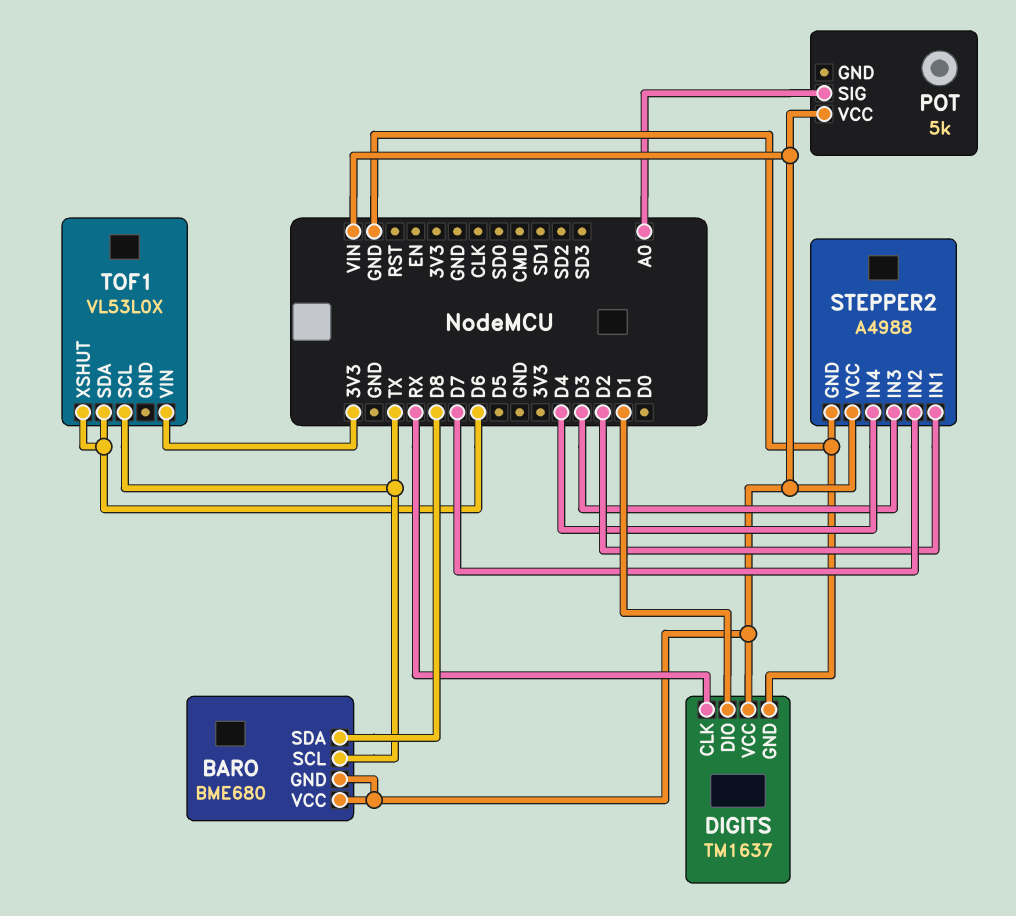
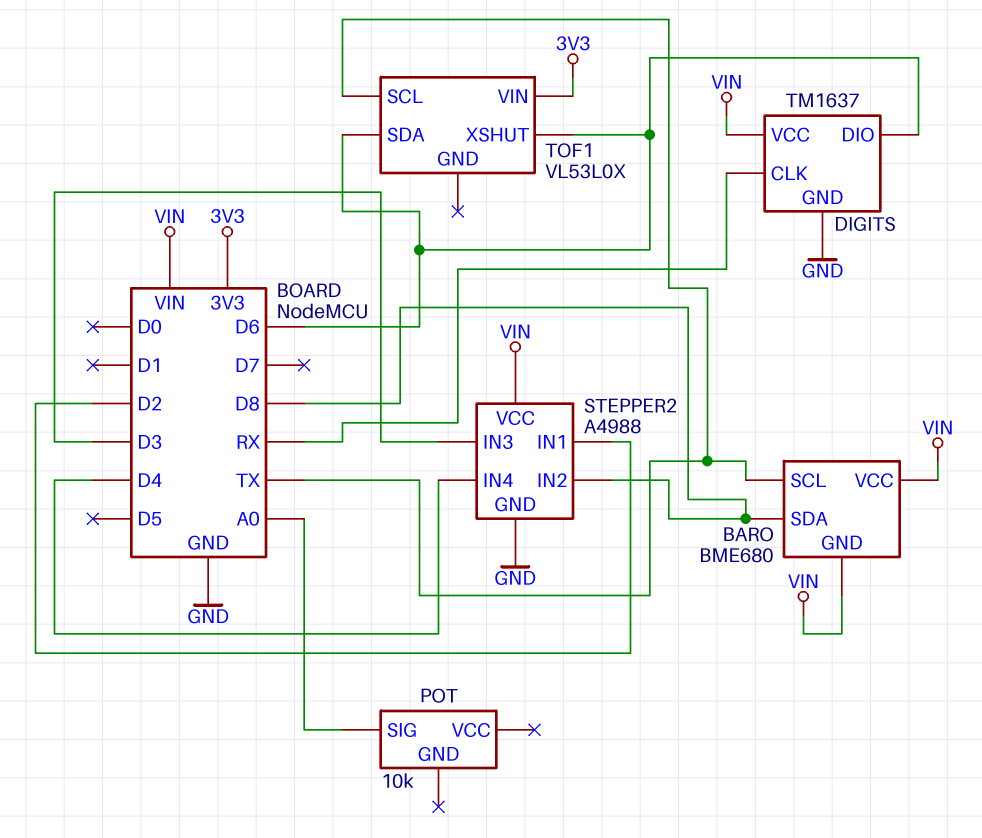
DIGITS pin DIO: D1 -> D6
POT: 5k -> 10k
POT pin VCC: VIN -> none
STEPPER2 pin IN2: D7 -> D8

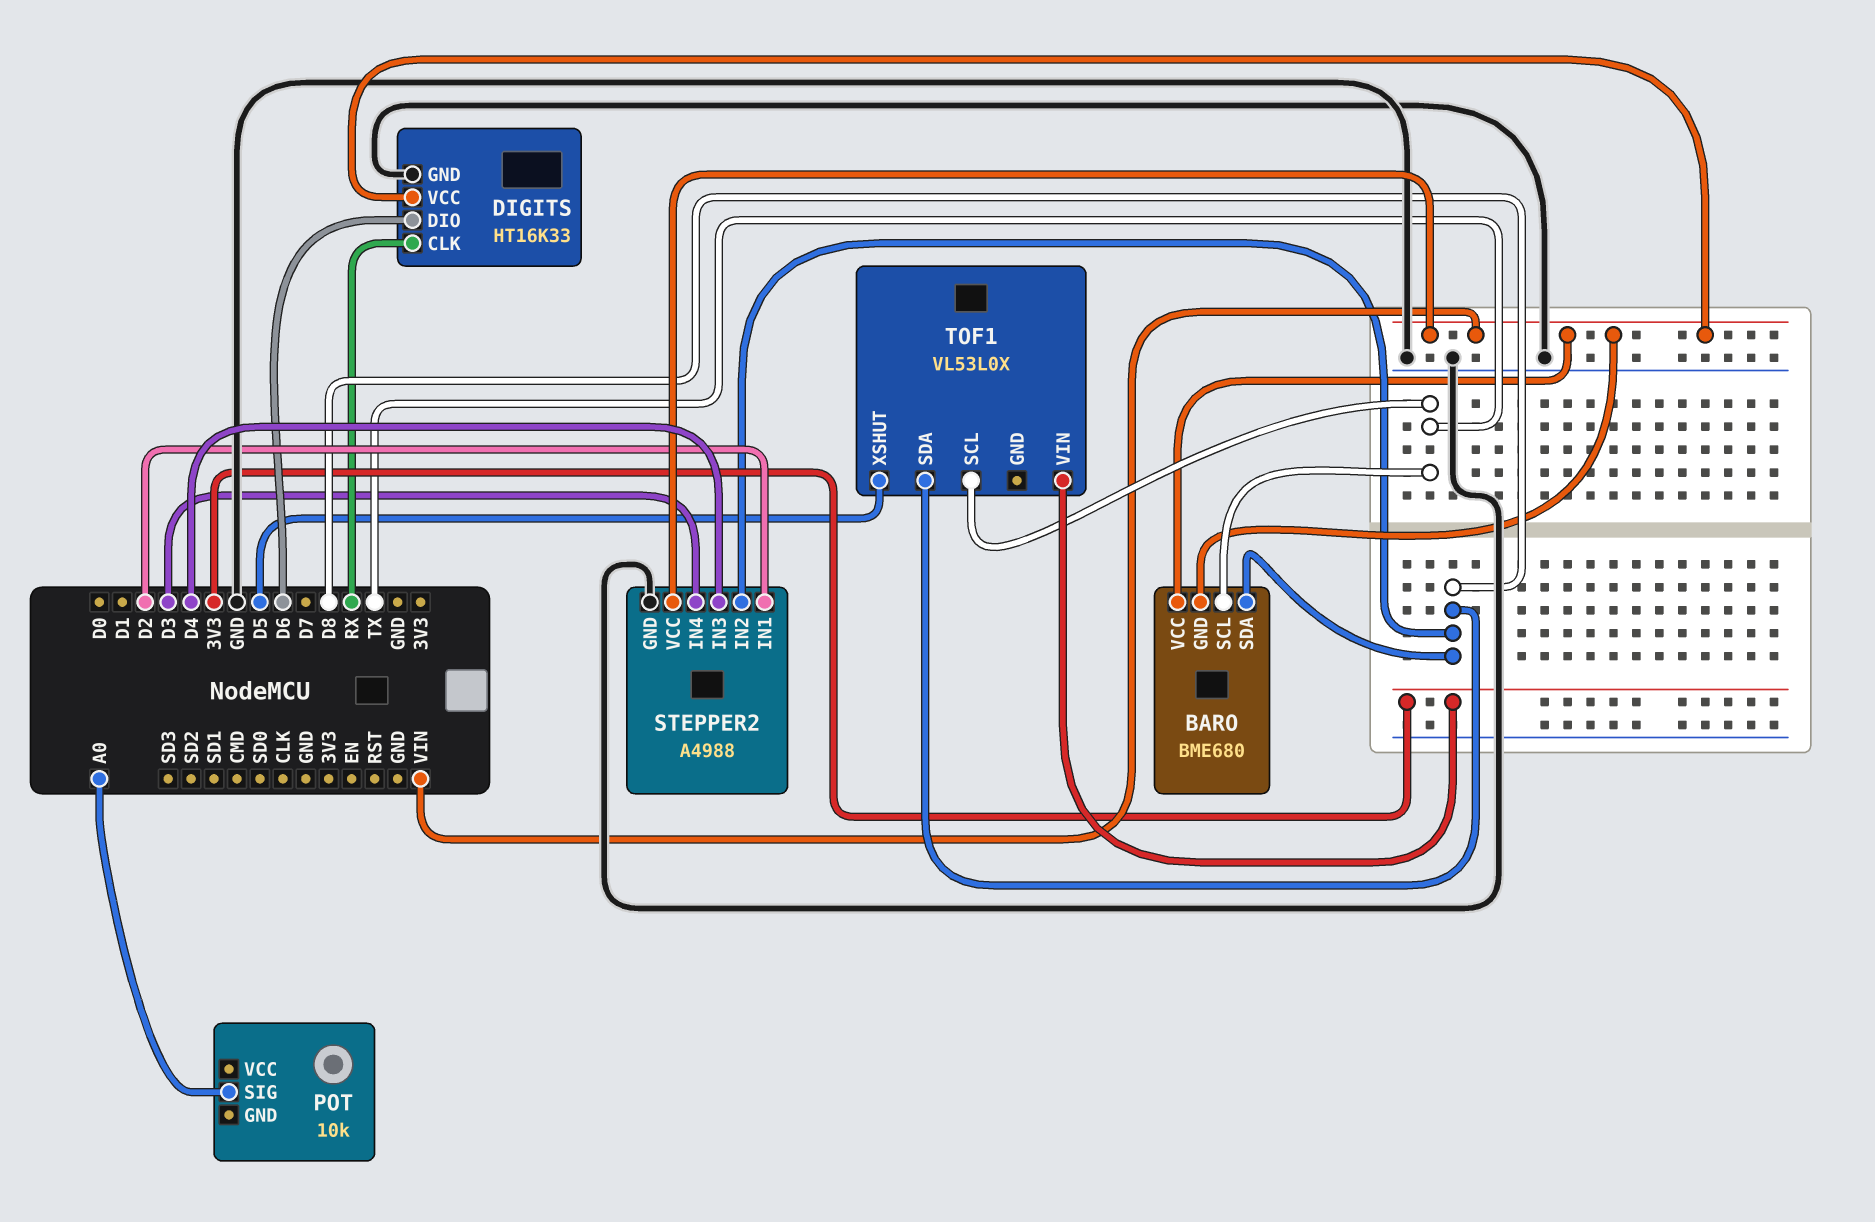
DIGITS: TM1637 -> HT16K33
STEPPER2 pin IN3: D3 -> D4
STEPPER2 pin IN4: D4 -> D3
TOF1 pin SDA: D6 -> D8
TOF1 pin XSHUT: D6 -> D5

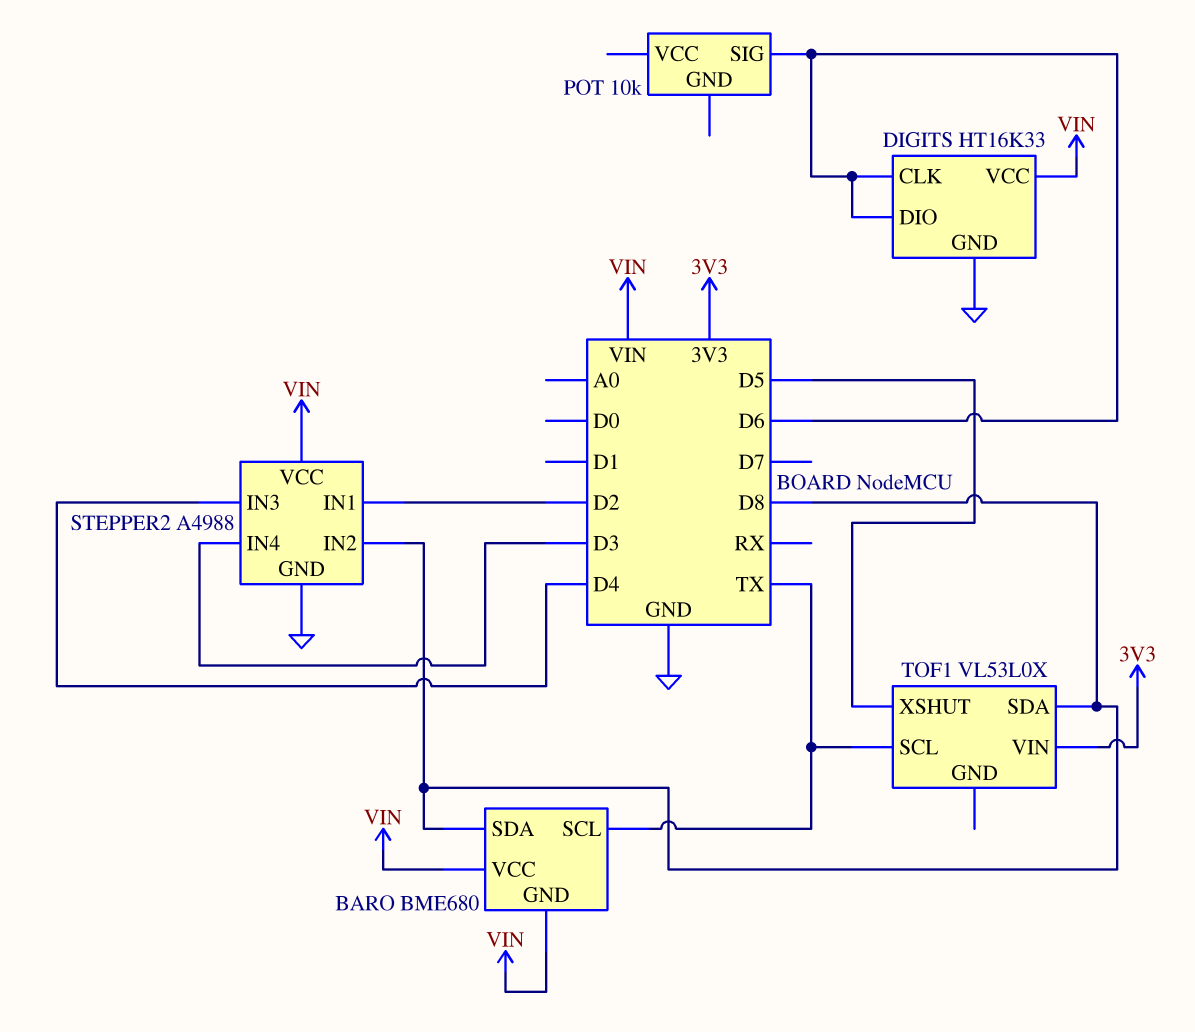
DIGITS pin CLK: RX -> D6
POT pin SIG: A0 -> D6

